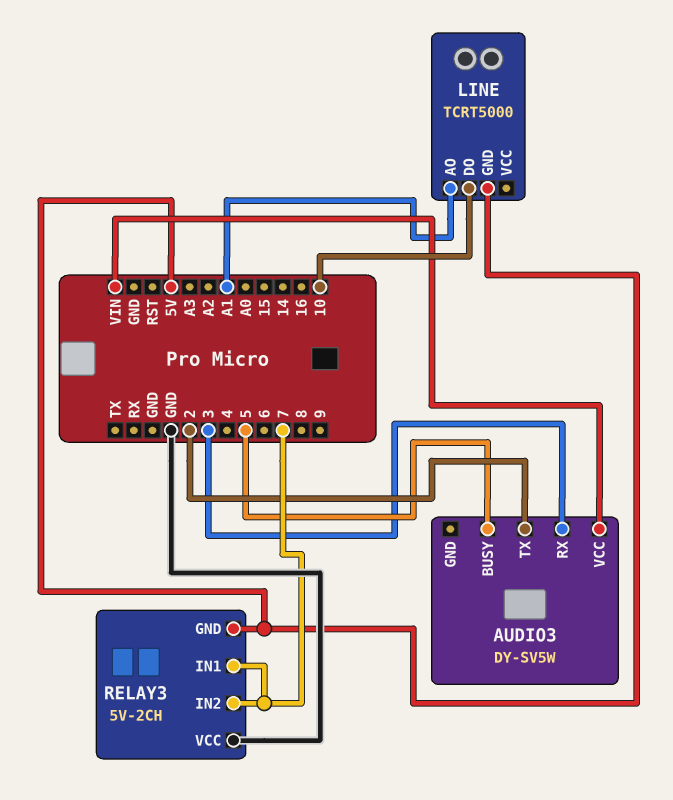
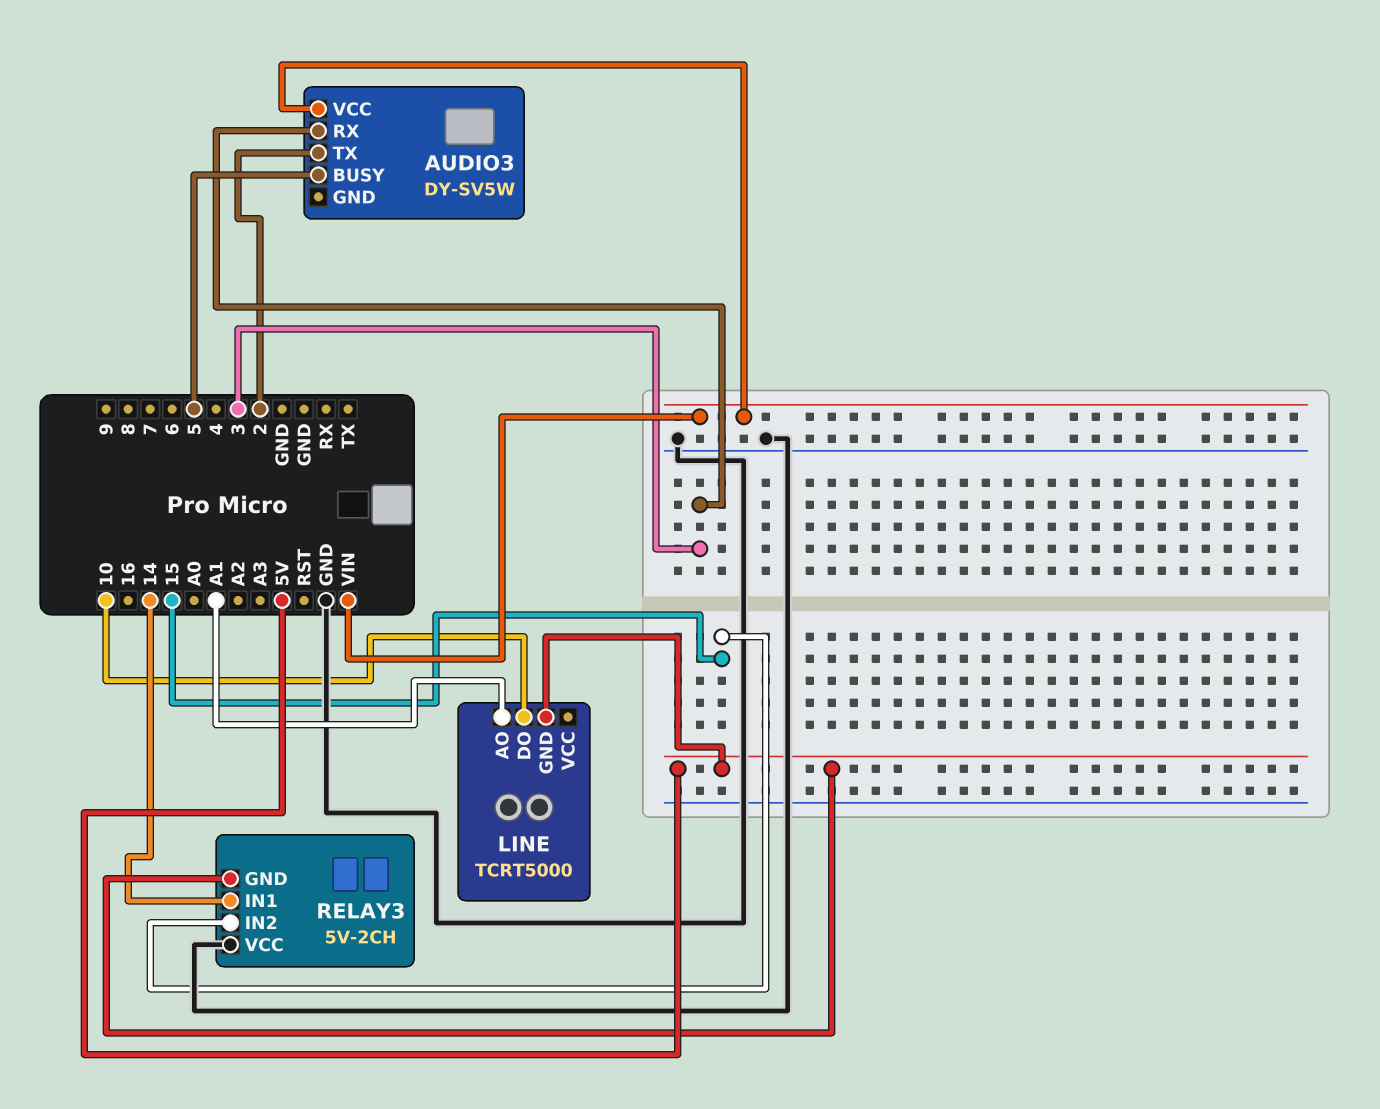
RELAY3 pin IN1: 7 -> 14
RELAY3 pin IN2: 7 -> 15

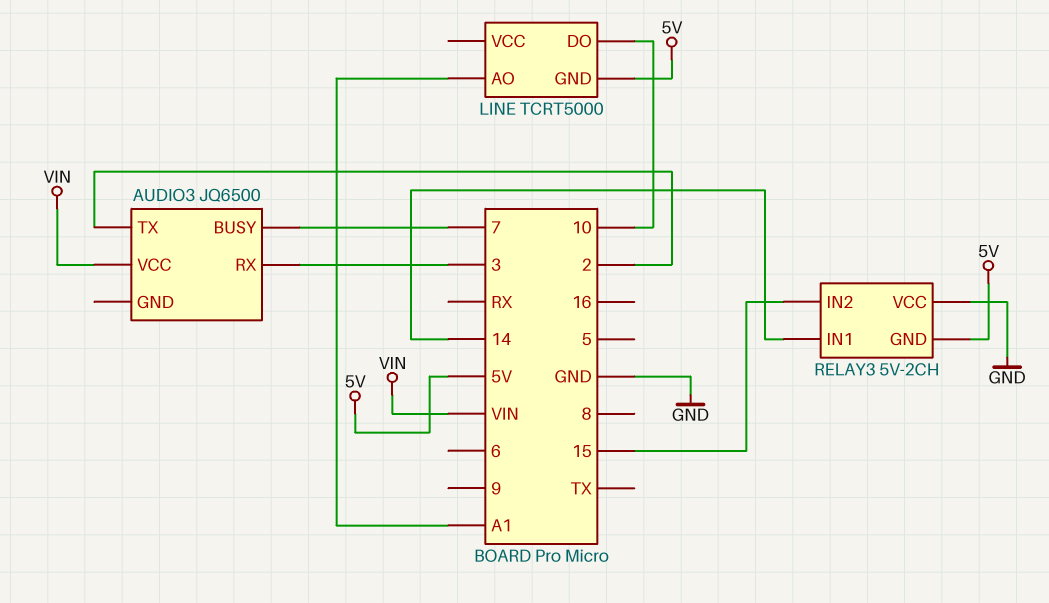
AUDIO3: DY-SV5W -> JQ6500
AUDIO3 pin BUSY: 5 -> 7

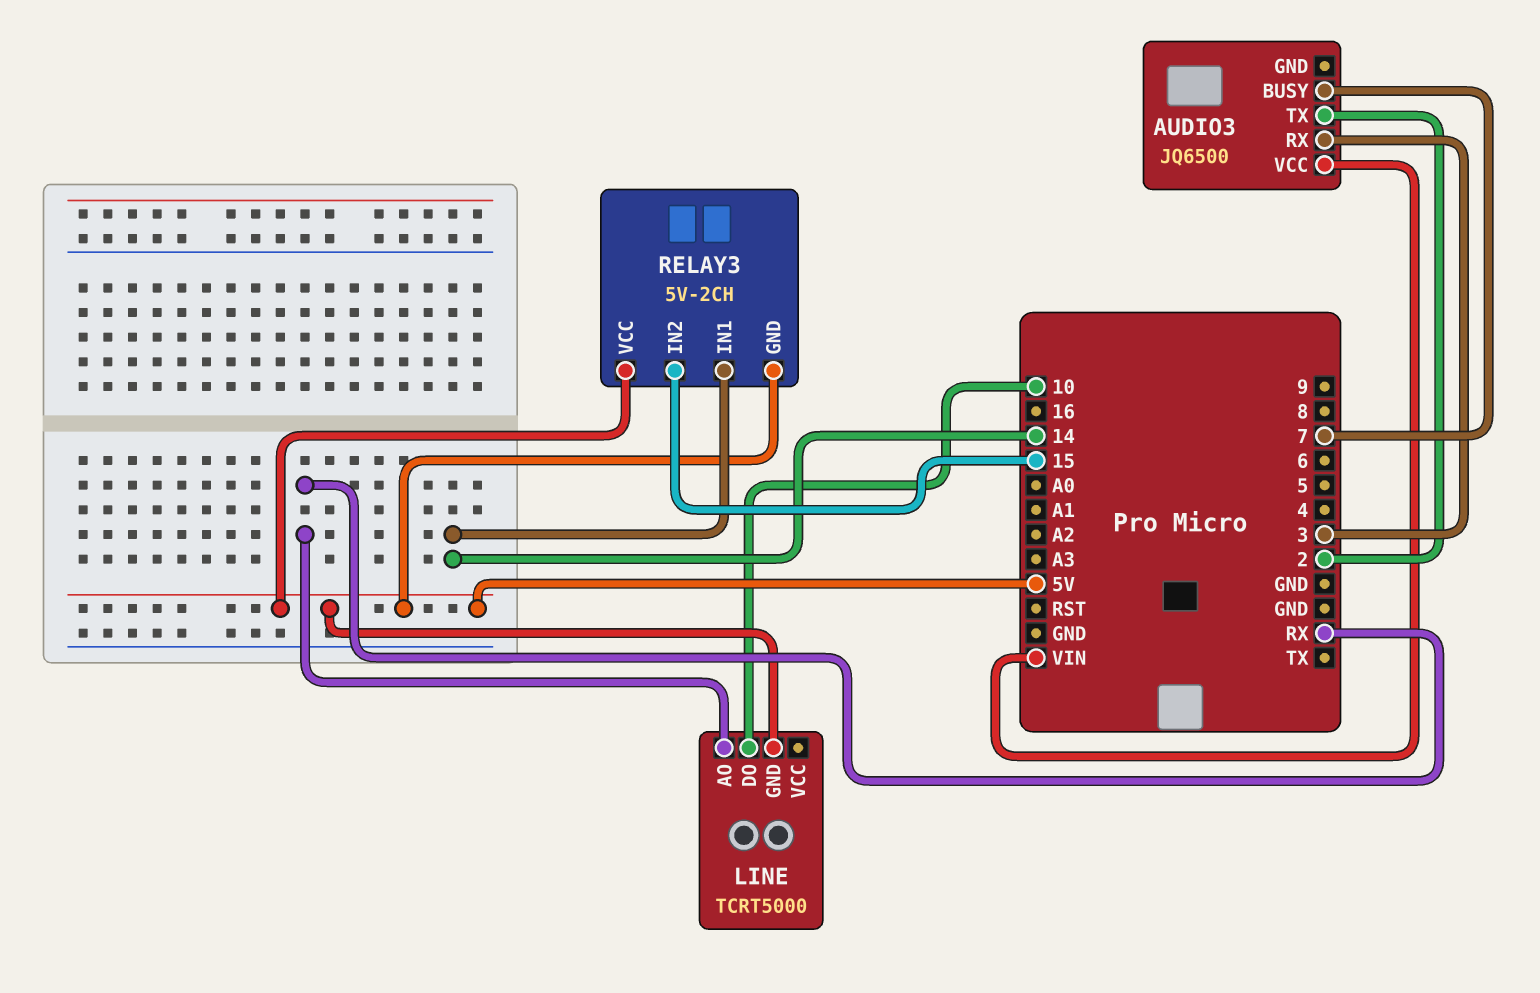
LINE pin AO: A1 -> RX
RELAY3 pin VCC: GND -> 5V

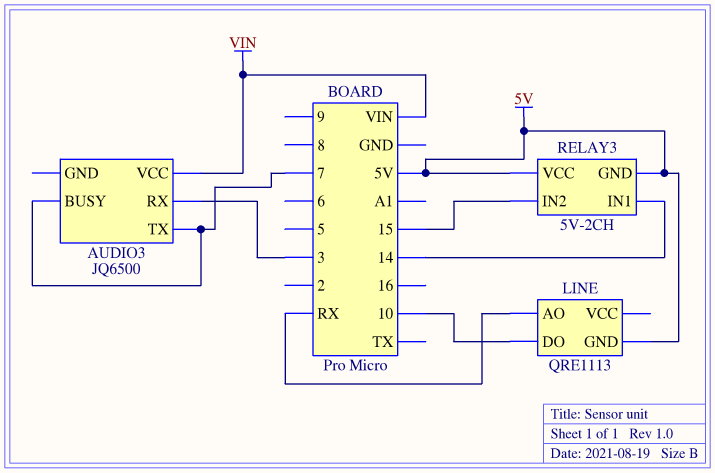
AUDIO3 pin TX: 2 -> 7
LINE: TCRT5000 -> QRE1113

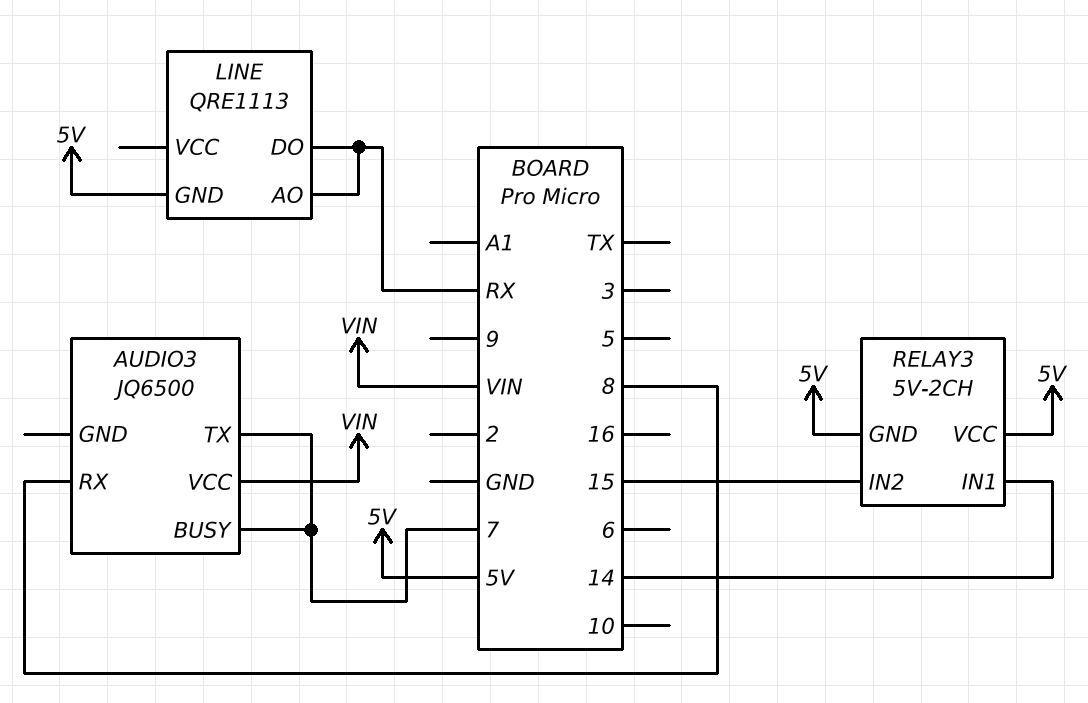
AUDIO3 pin RX: 3 -> 8
LINE pin DO: 10 -> RX

